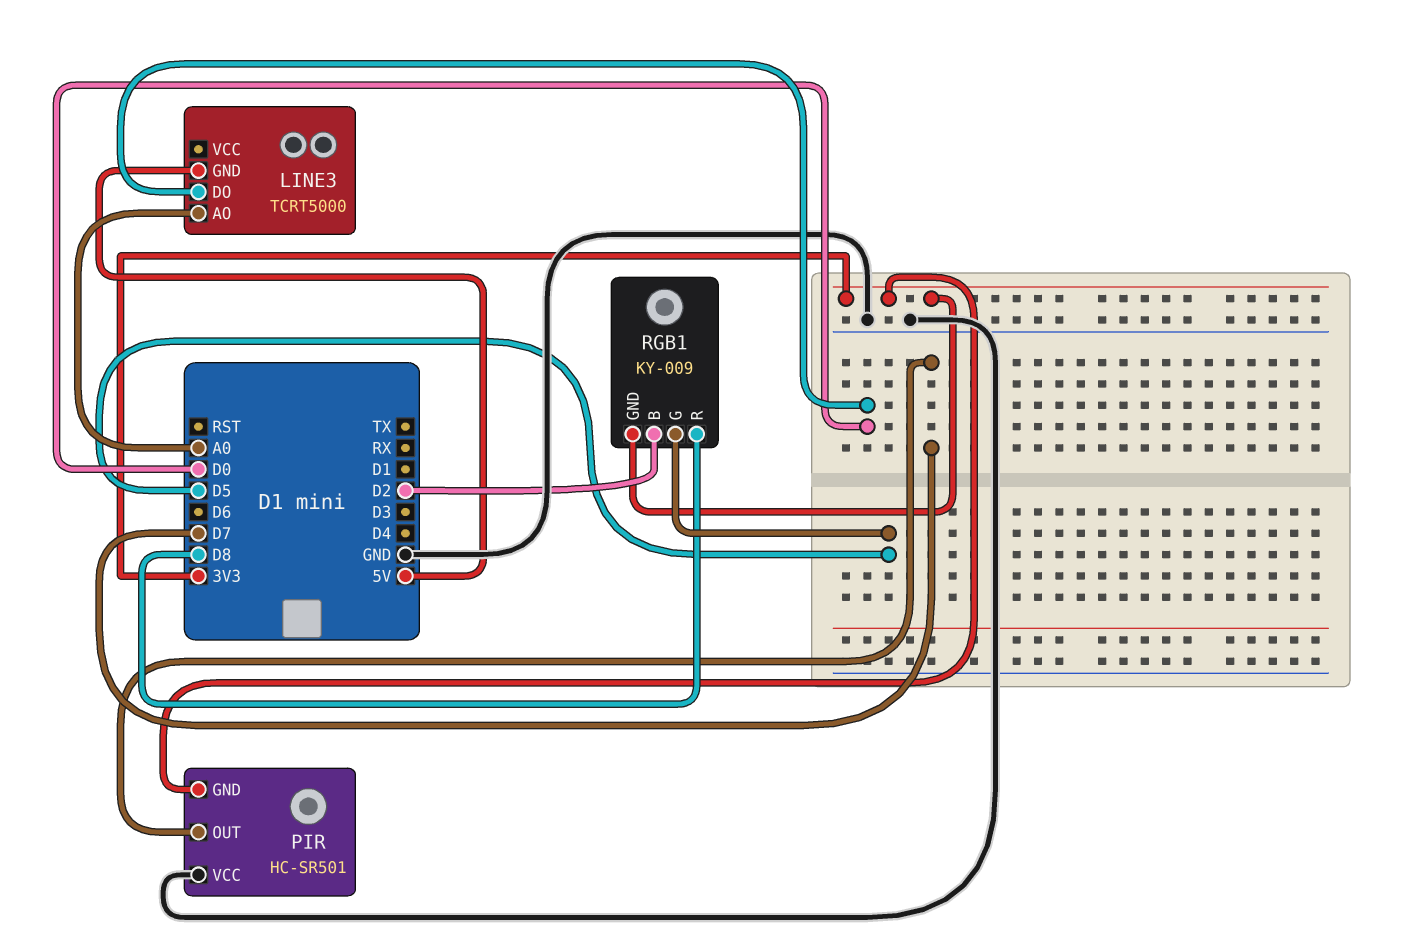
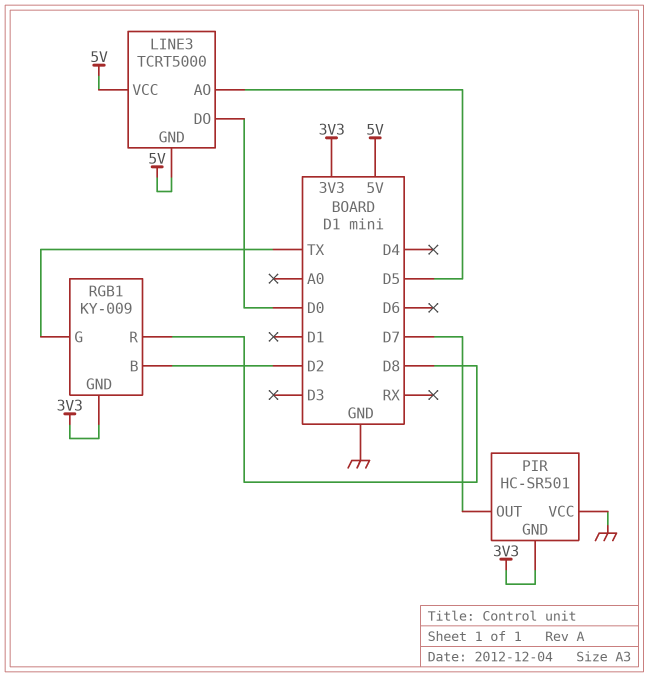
LINE3 pin AO: A0 -> D5
LINE3 pin VCC: none -> 5V
RGB1 pin G: D5 -> TX

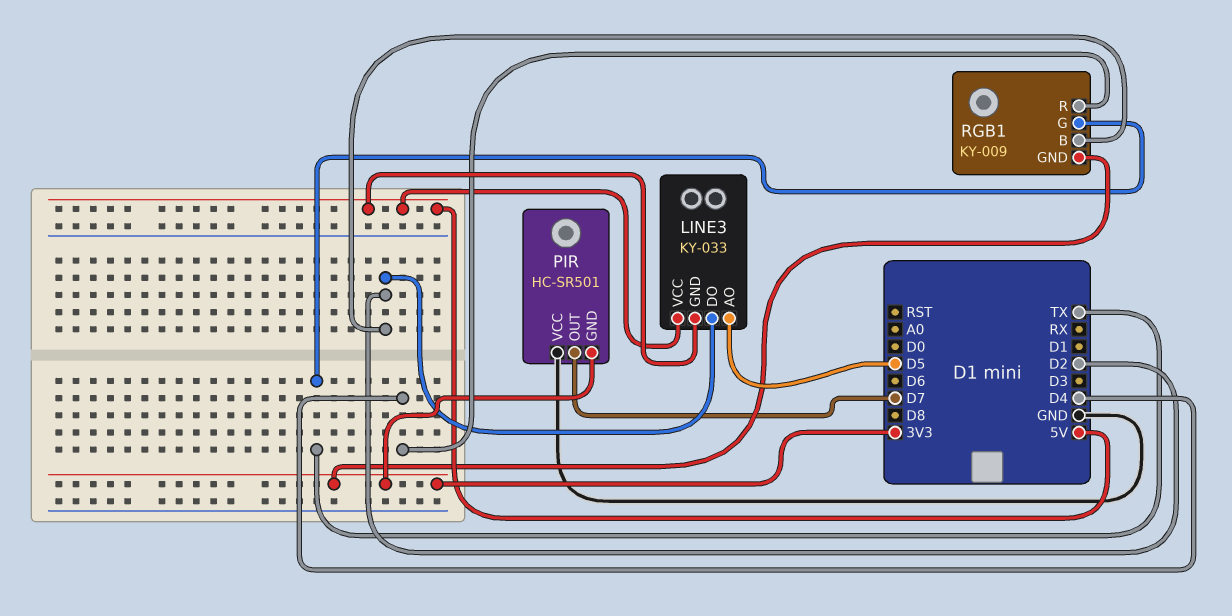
LINE3: TCRT5000 -> KY-033
LINE3 pin DO: D0 -> D2
RGB1 pin R: D8 -> D4

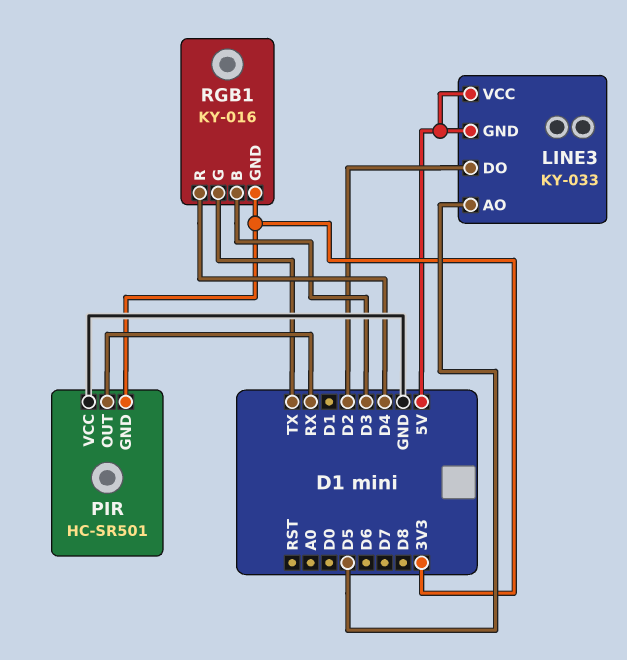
PIR pin OUT: D7 -> RX
RGB1: KY-009 -> KY-016
RGB1 pin B: D2 -> D3

